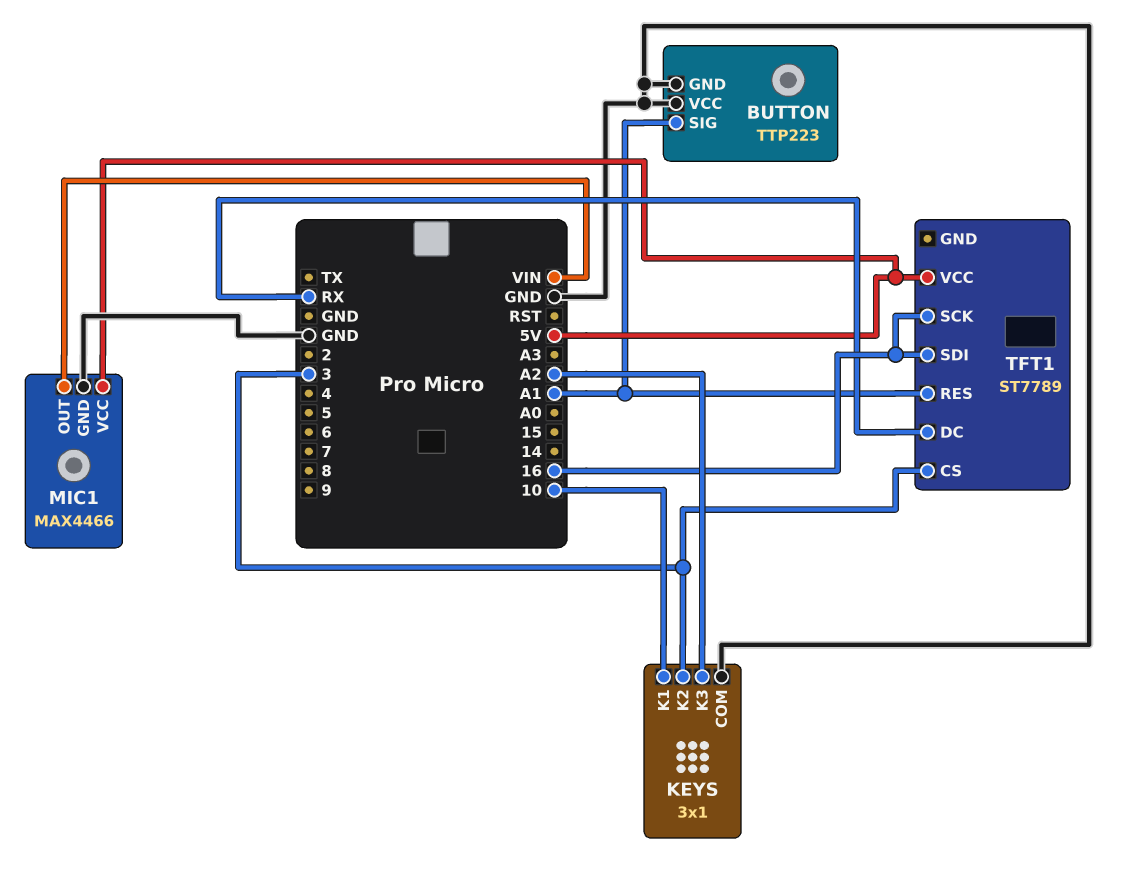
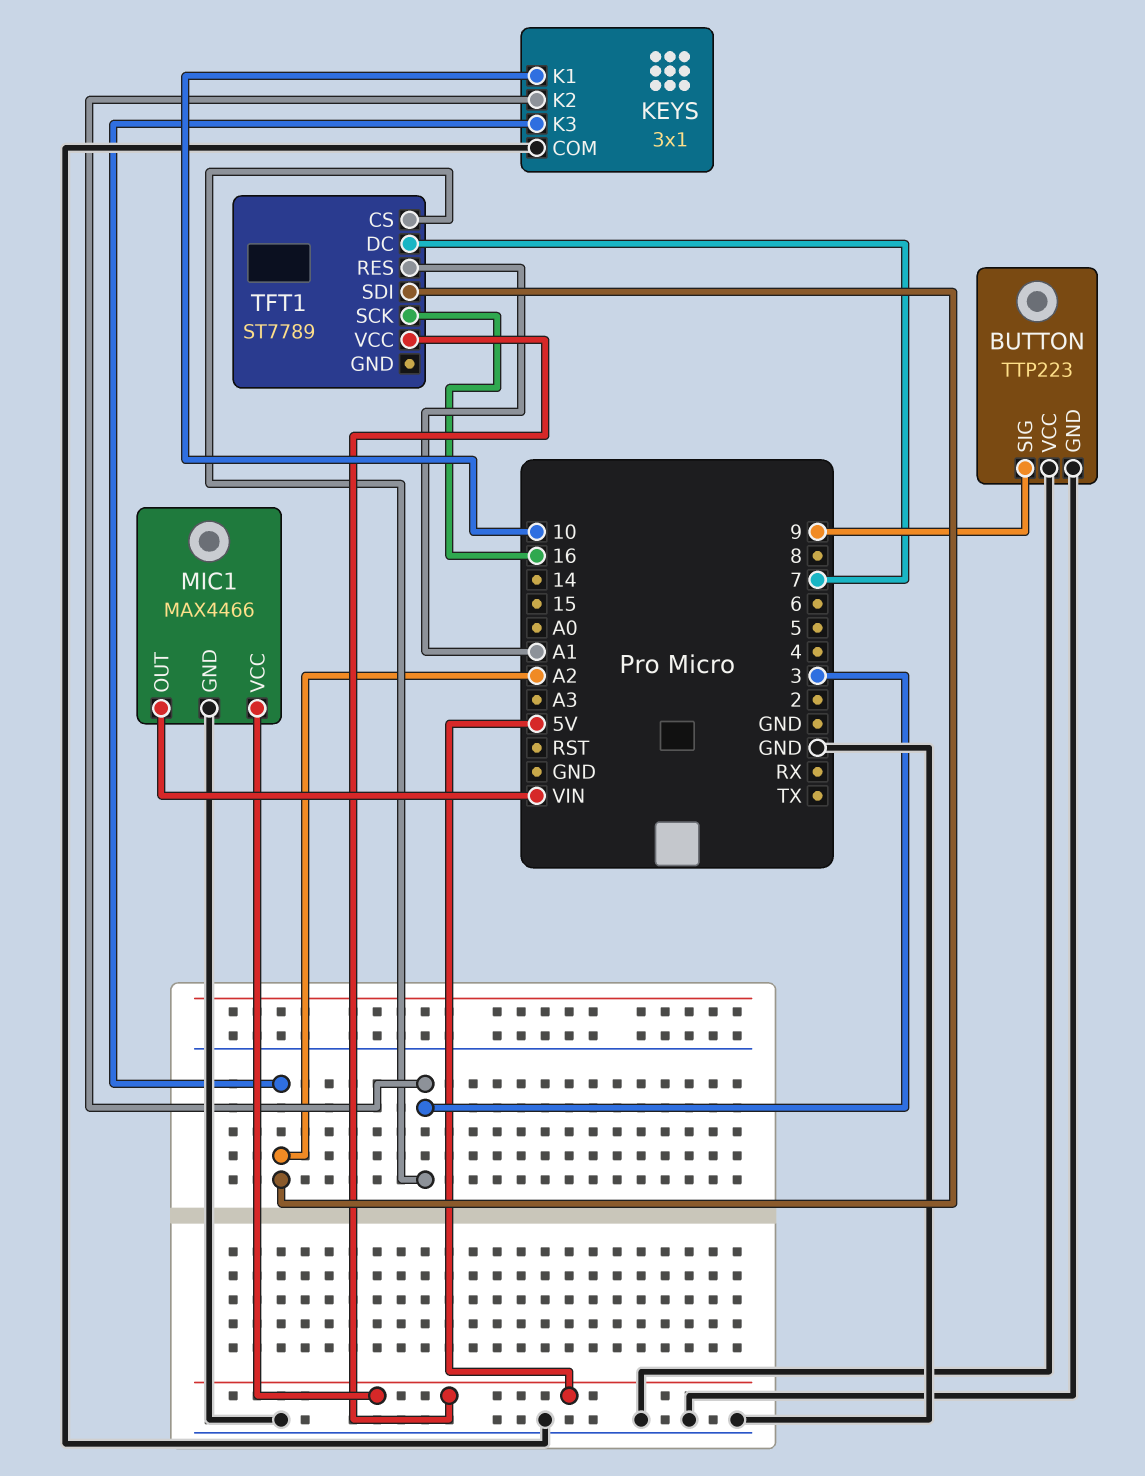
BUTTON pin SIG: A1 -> 9
TFT1 pin DC: RX -> 7
TFT1 pin SDI: 16 -> A2

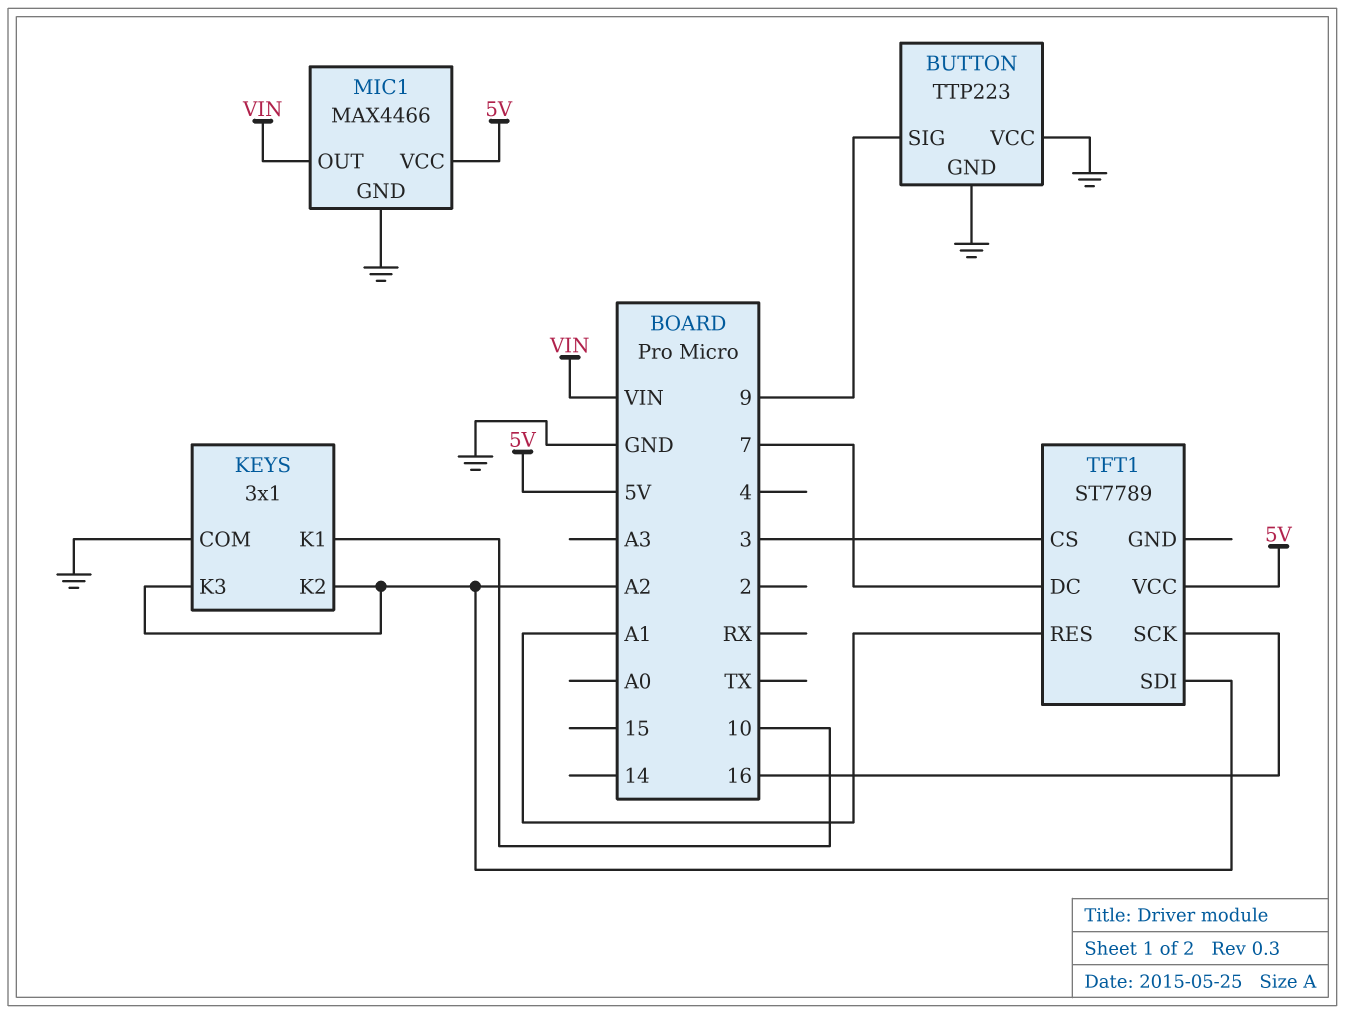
KEYS pin K2: 3 -> A2

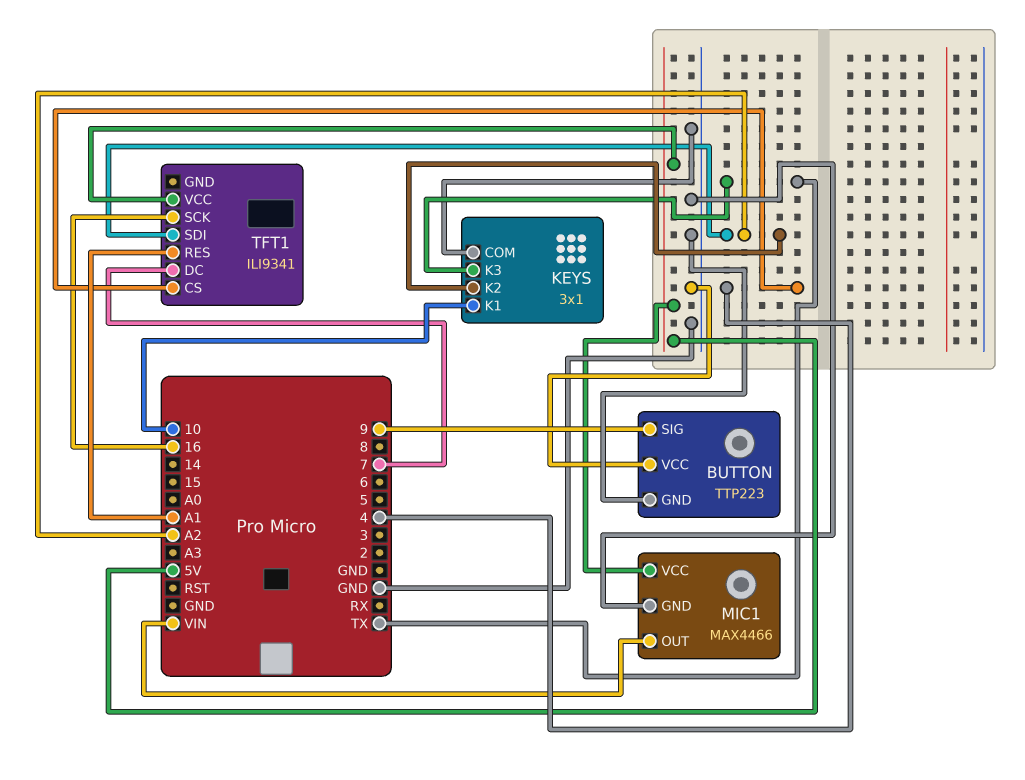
KEYS pin K3: A2 -> TX
TFT1: ST7789 -> ILI9341
TFT1 pin CS: 3 -> 4

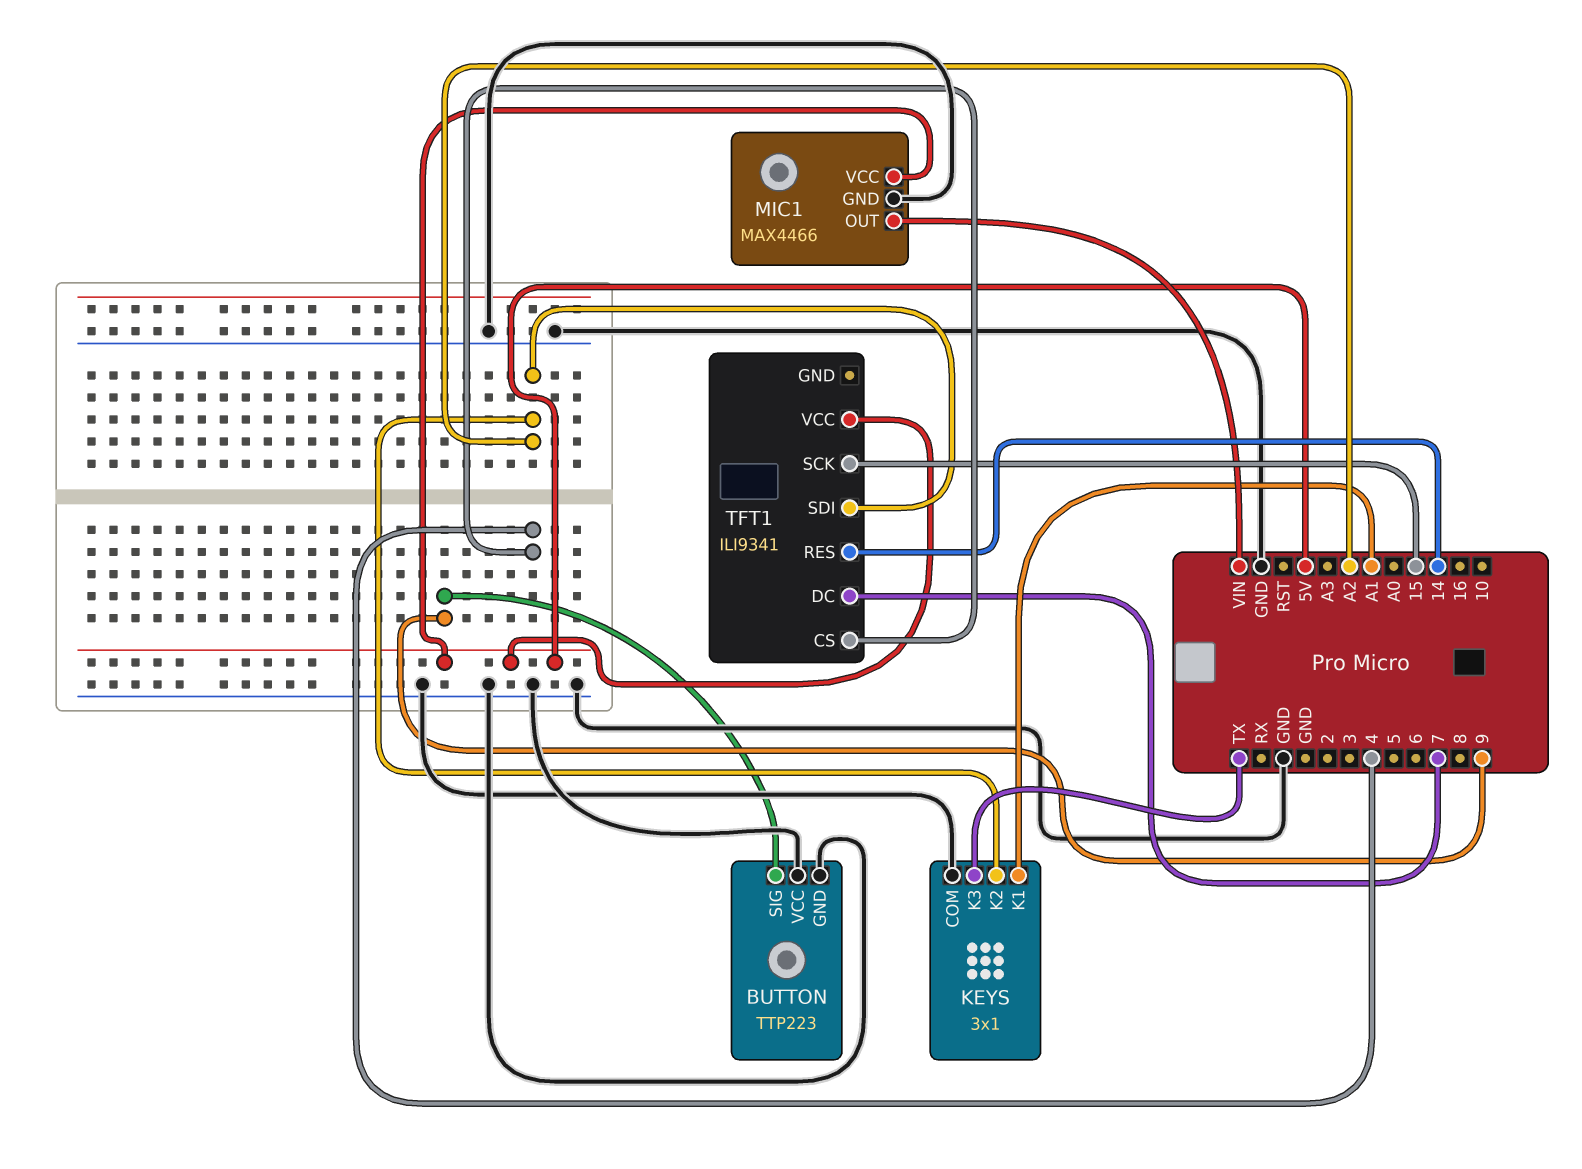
KEYS pin K1: 10 -> A1
TFT1 pin RES: A1 -> 14
TFT1 pin SCK: 16 -> 15

